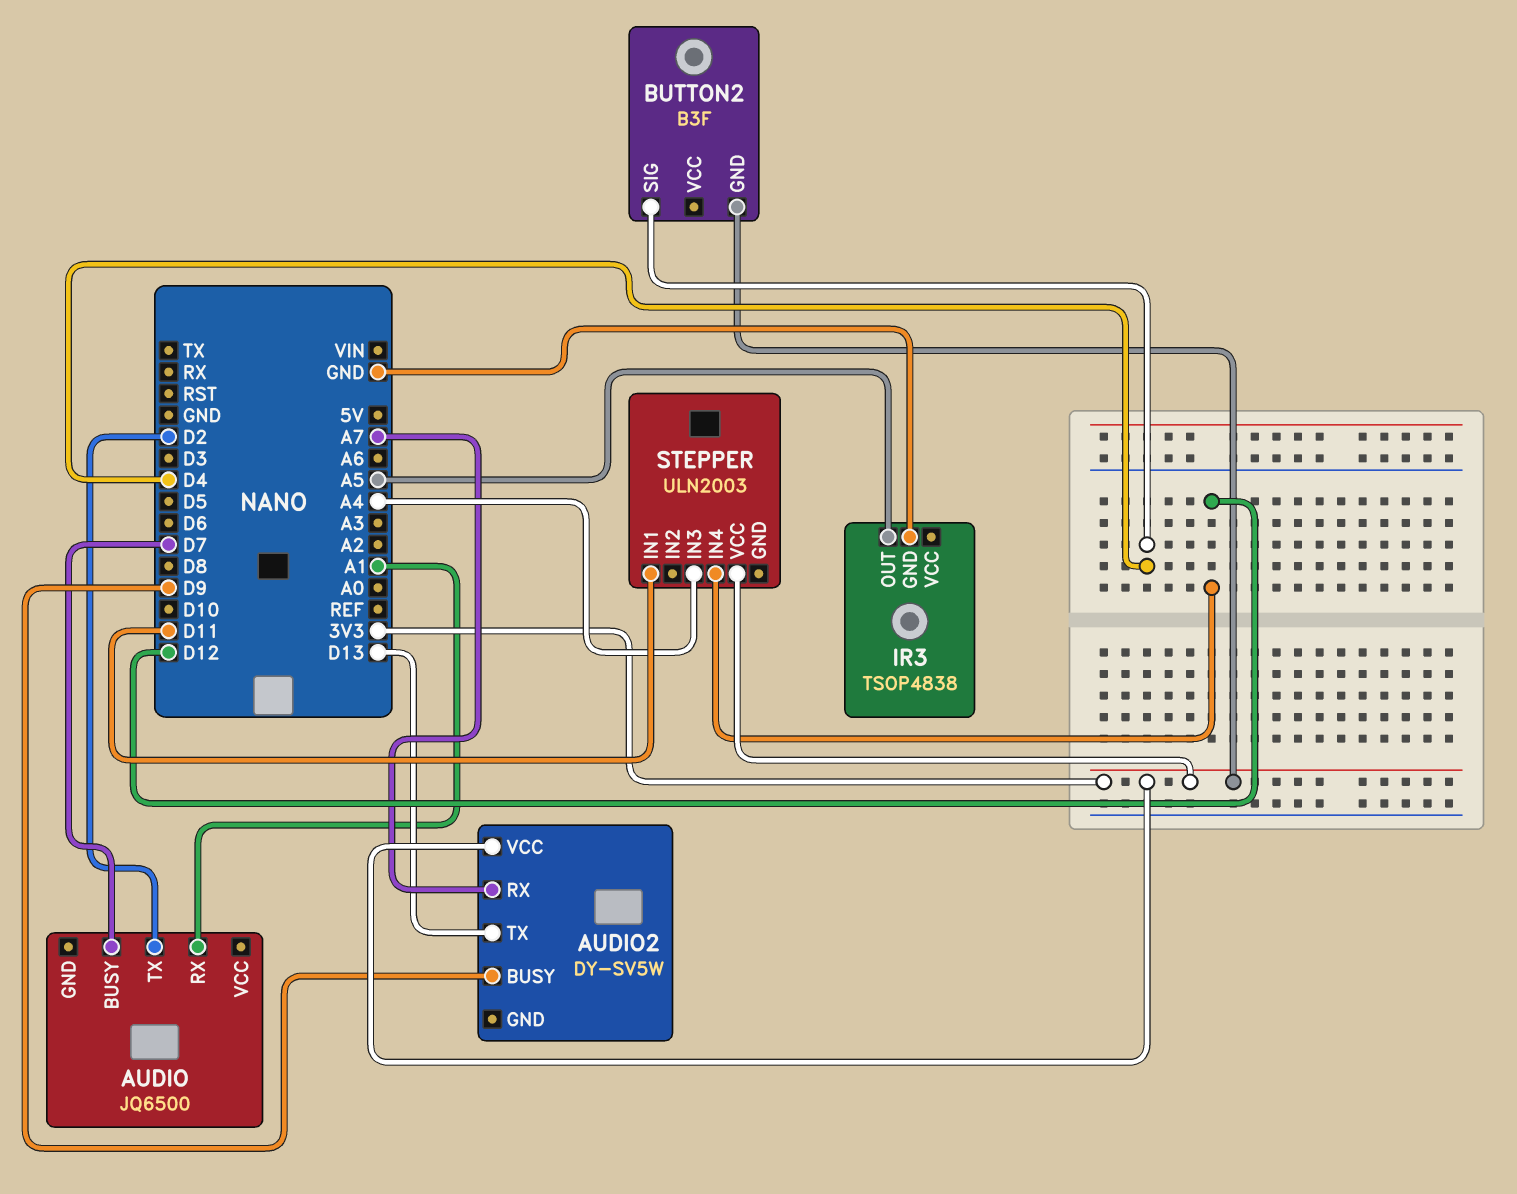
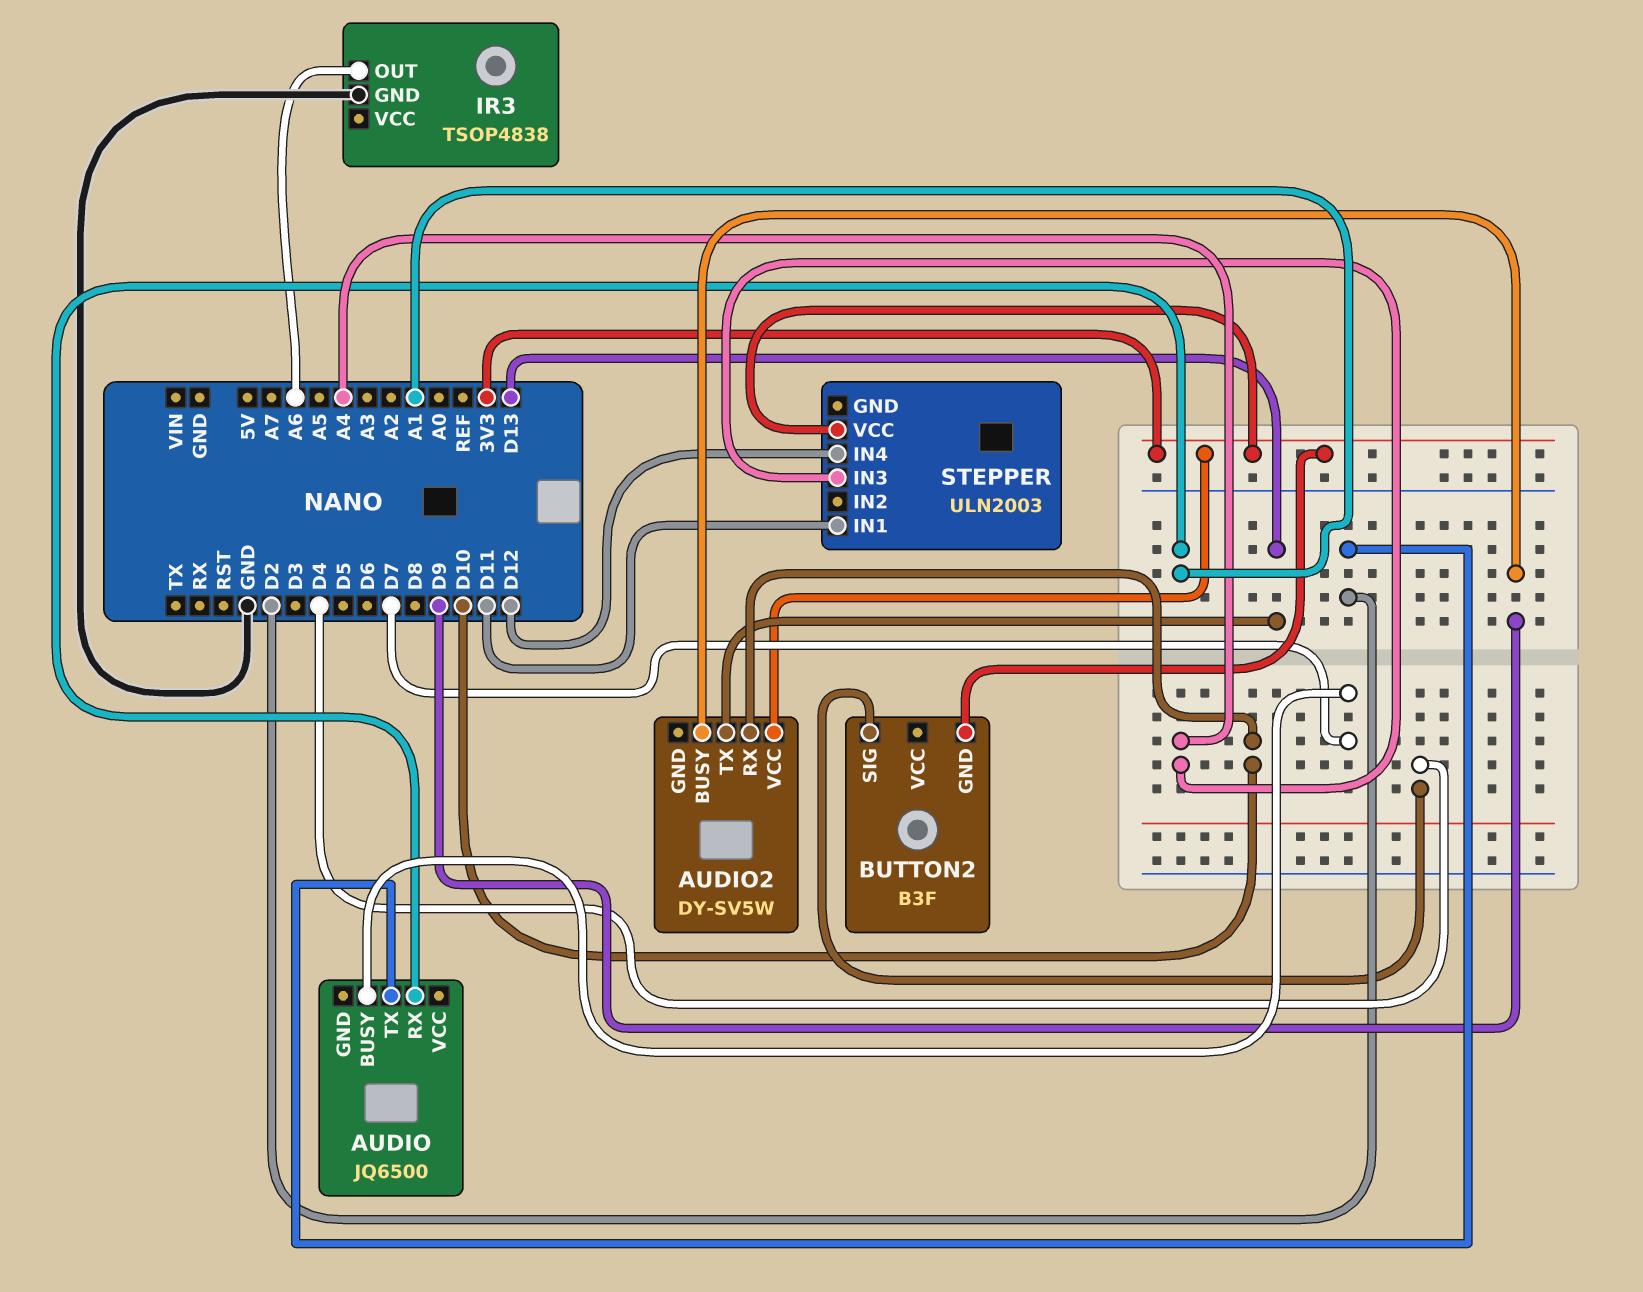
AUDIO2 pin RX: A7 -> D10
IR3 pin OUT: A5 -> A6

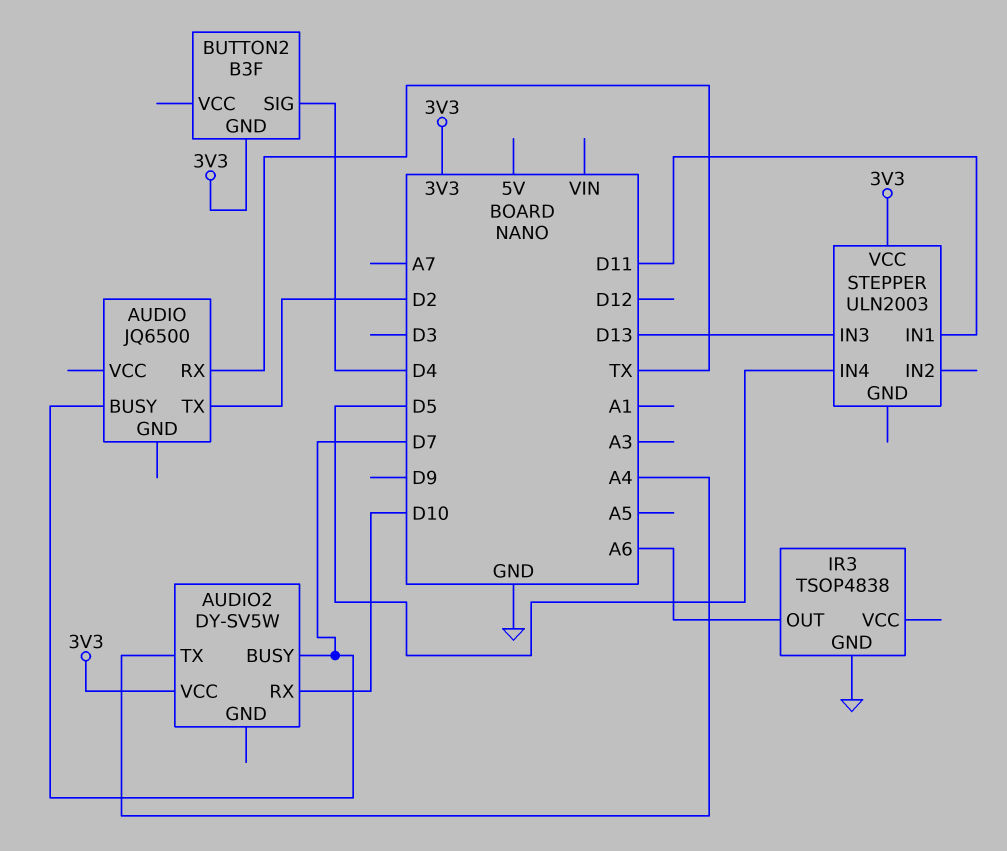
AUDIO pin RX: A1 -> TX
AUDIO2 pin BUSY: D9 -> D7
AUDIO2 pin TX: D13 -> A4
STEPPER pin IN3: A4 -> D13
STEPPER pin IN4: D12 -> D5

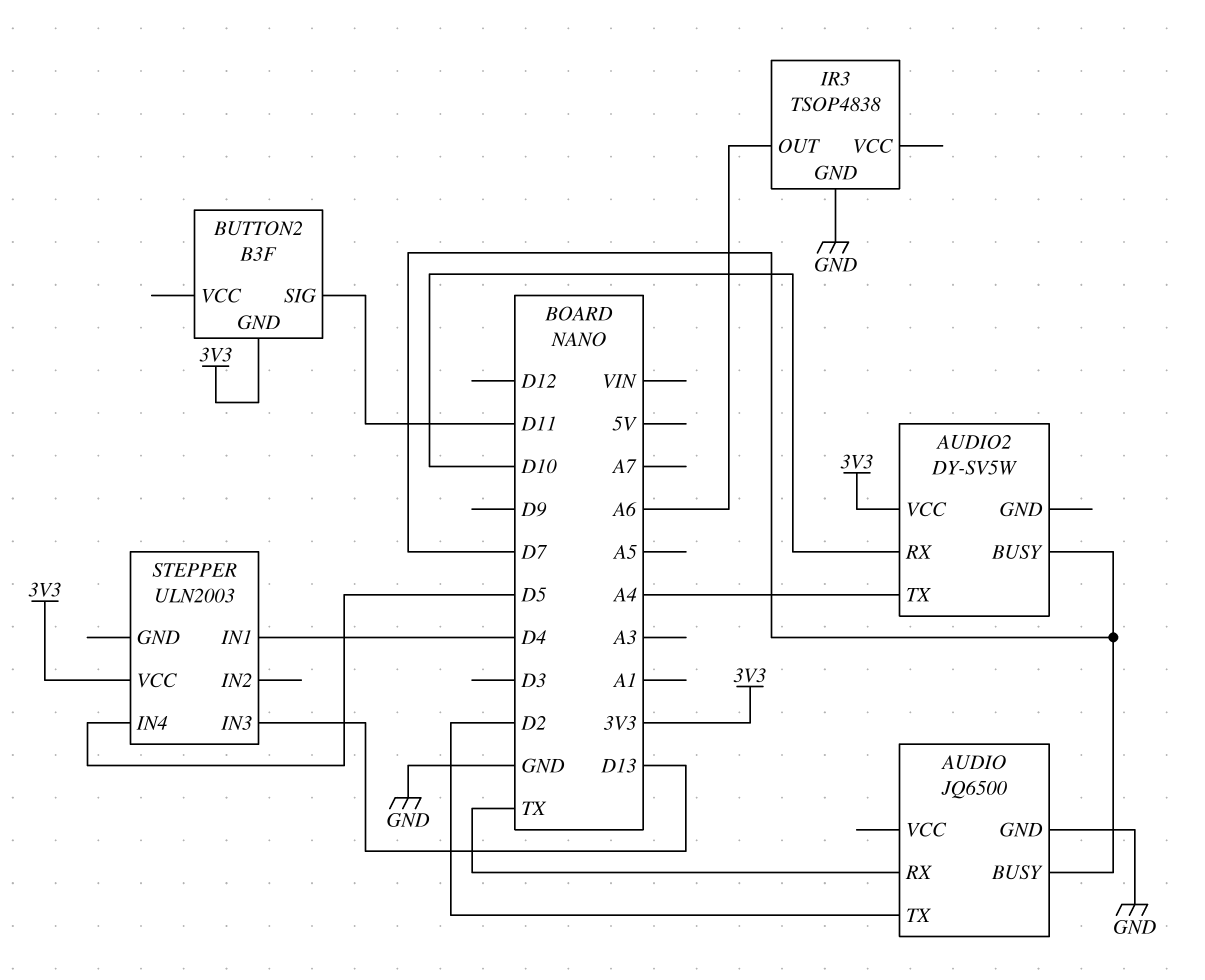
AUDIO pin GND: none -> GND
BUTTON2 pin SIG: D4 -> D11
STEPPER pin IN1: D11 -> D4

